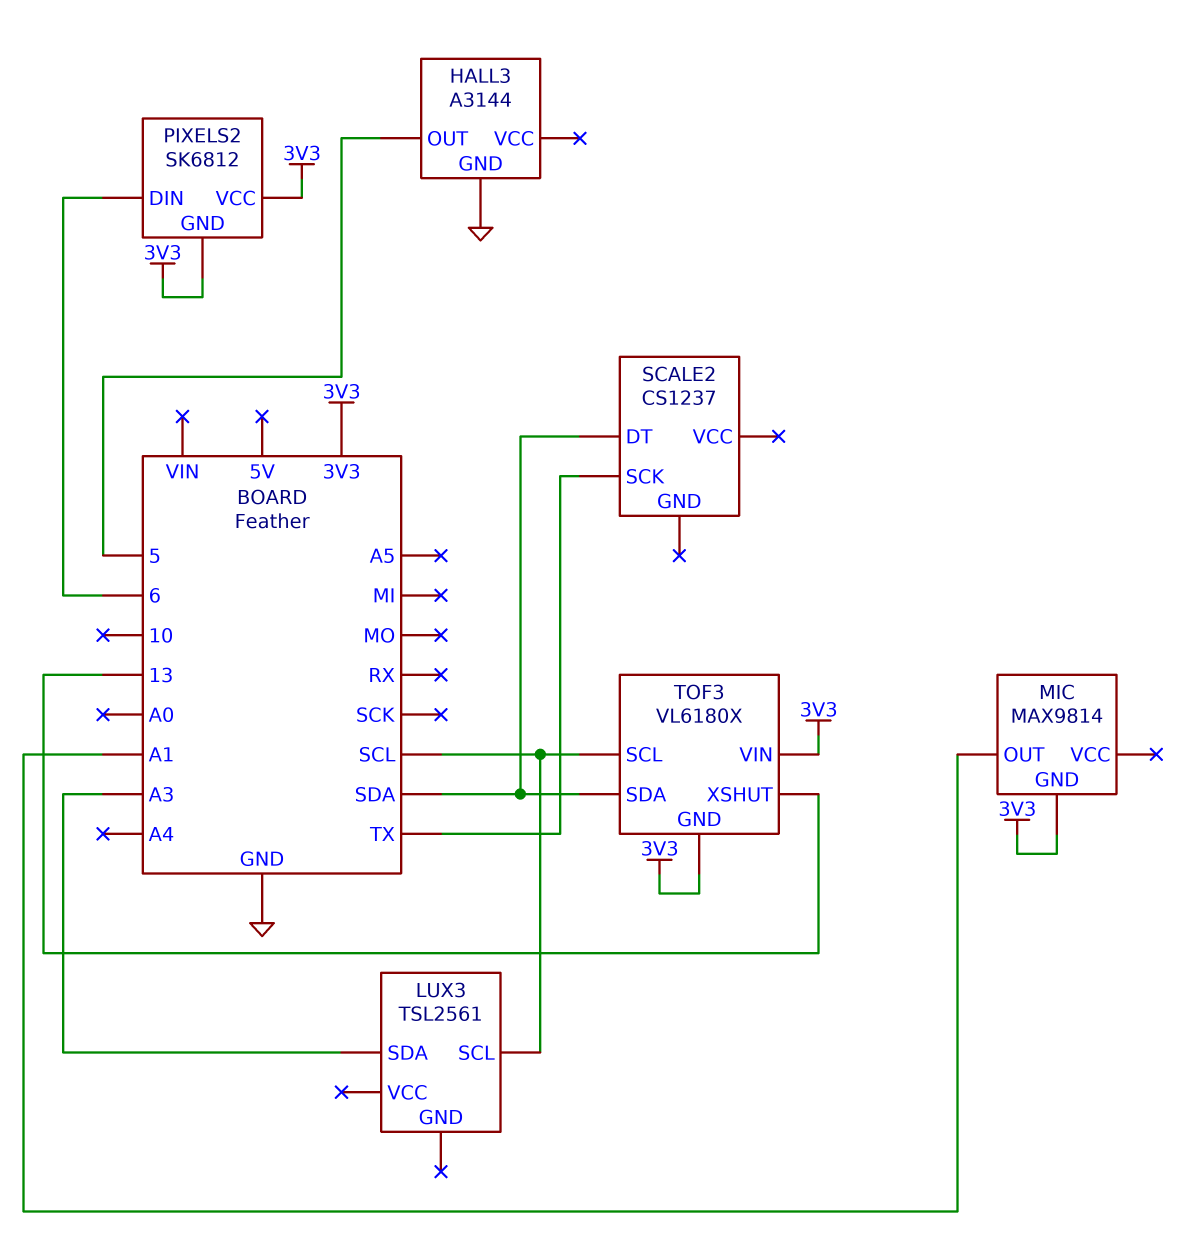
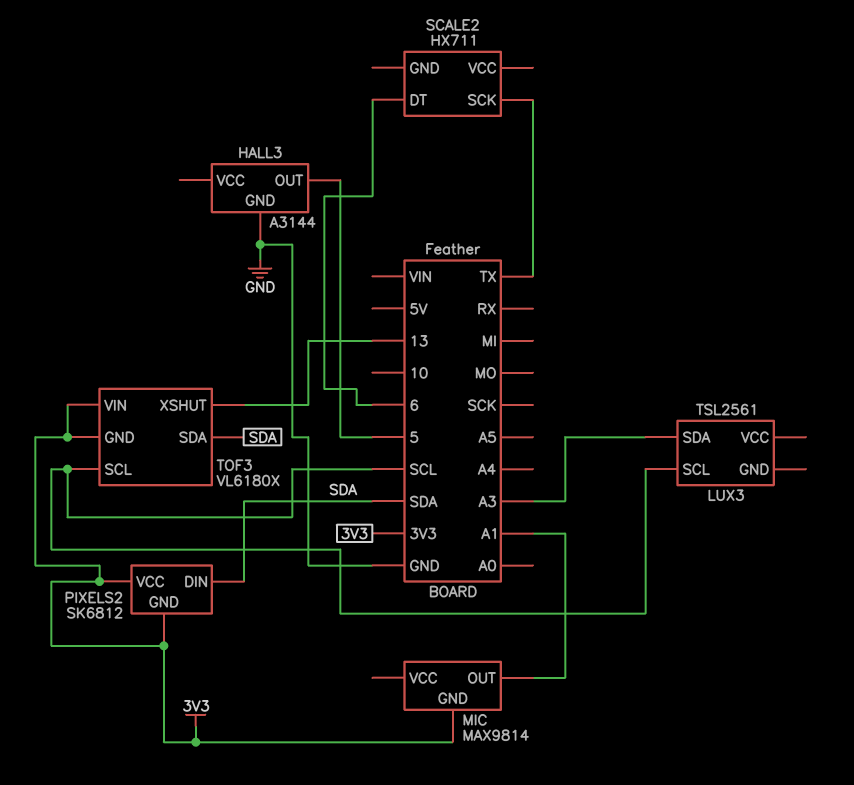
PIXELS2 pin DIN: 6 -> SDA
SCALE2: CS1237 -> HX711
SCALE2 pin DT: SDA -> 6

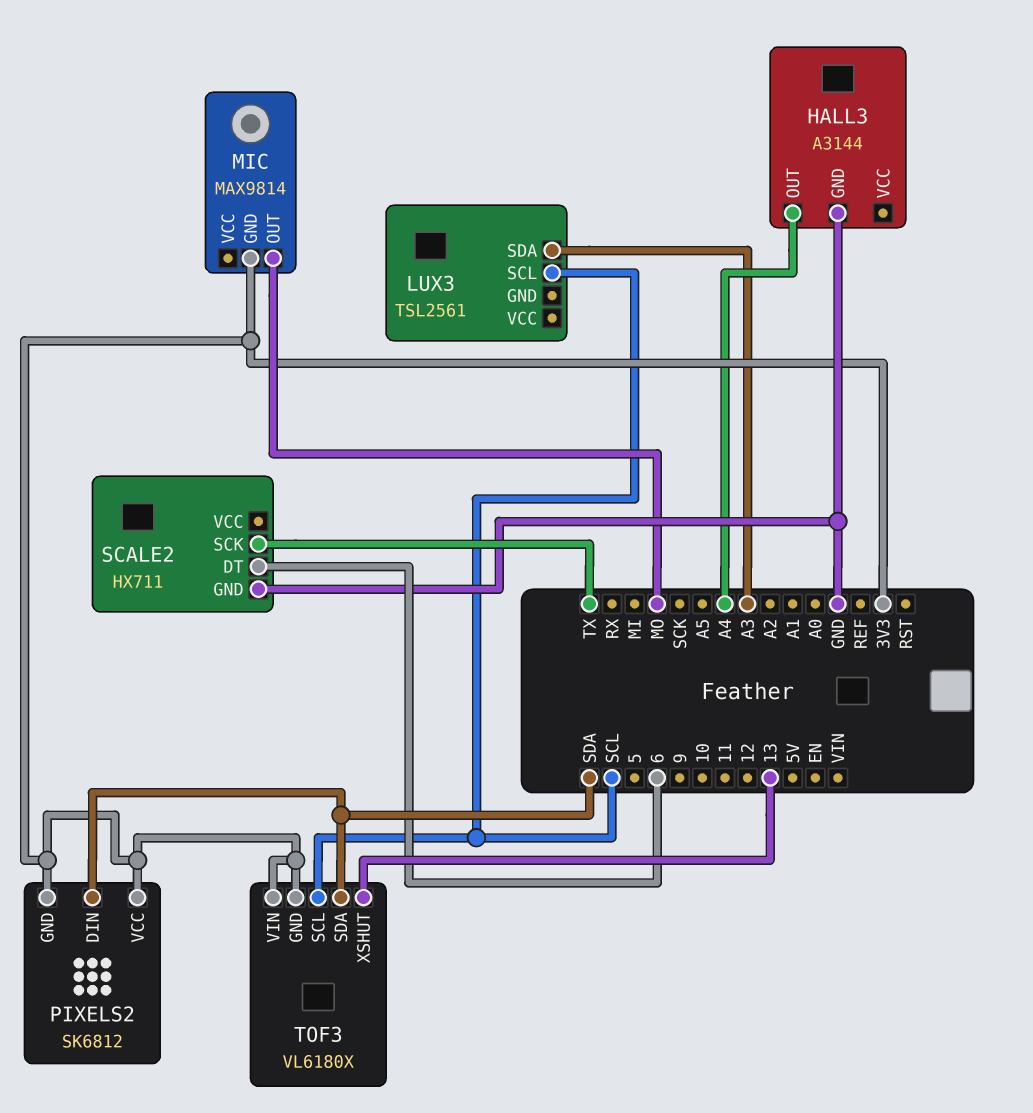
HALL3 pin OUT: 5 -> A4
MIC pin OUT: A1 -> MO
SCALE2 pin GND: none -> GND

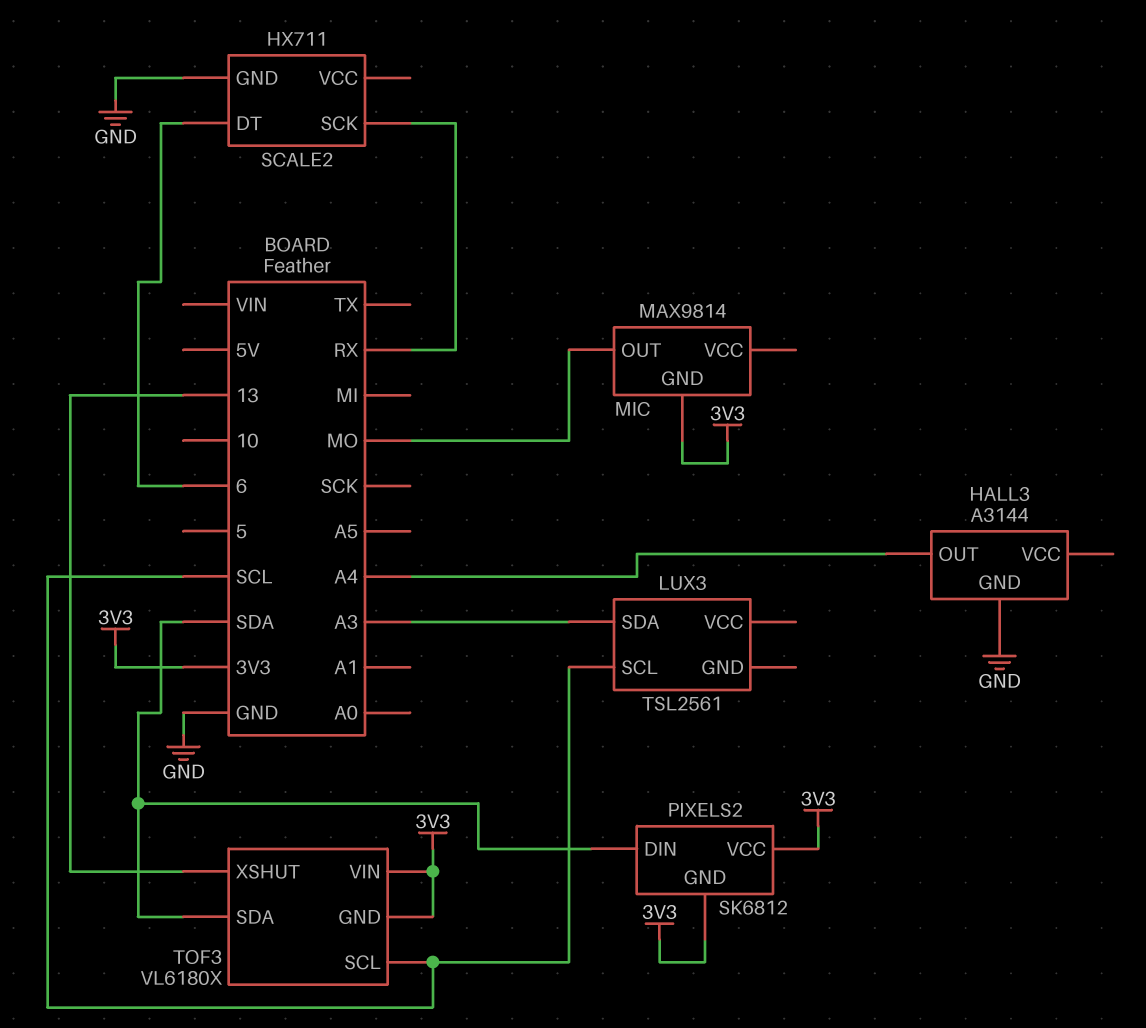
SCALE2 pin SCK: TX -> RX

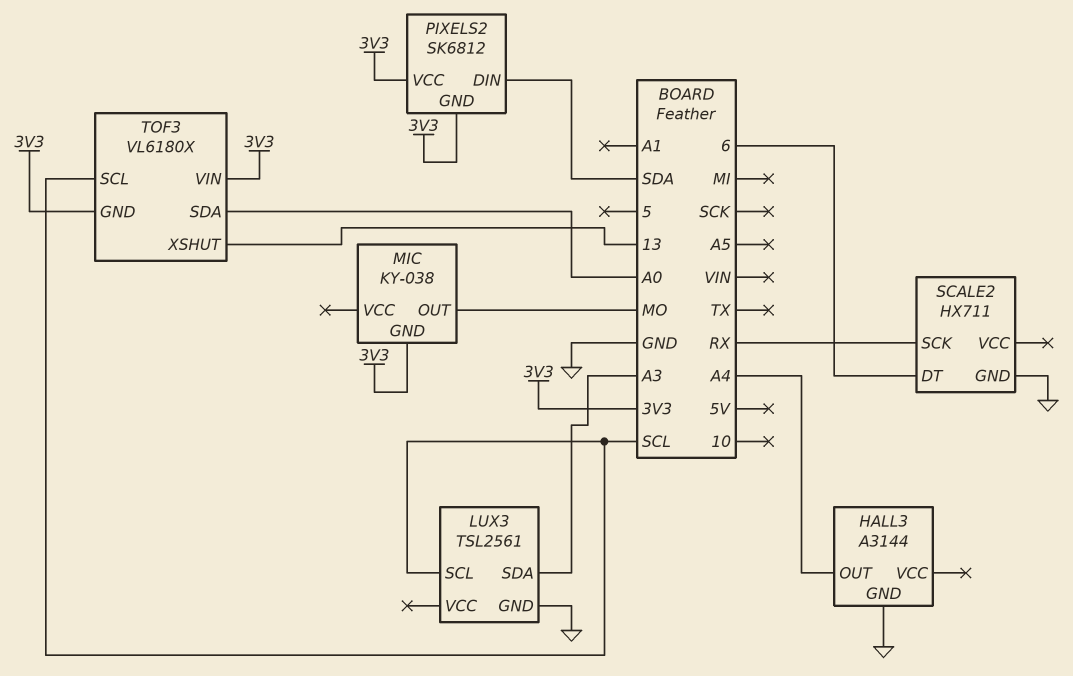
LUX3 pin GND: none -> GND
MIC: MAX9814 -> KY-038
TOF3 pin SDA: SDA -> A0

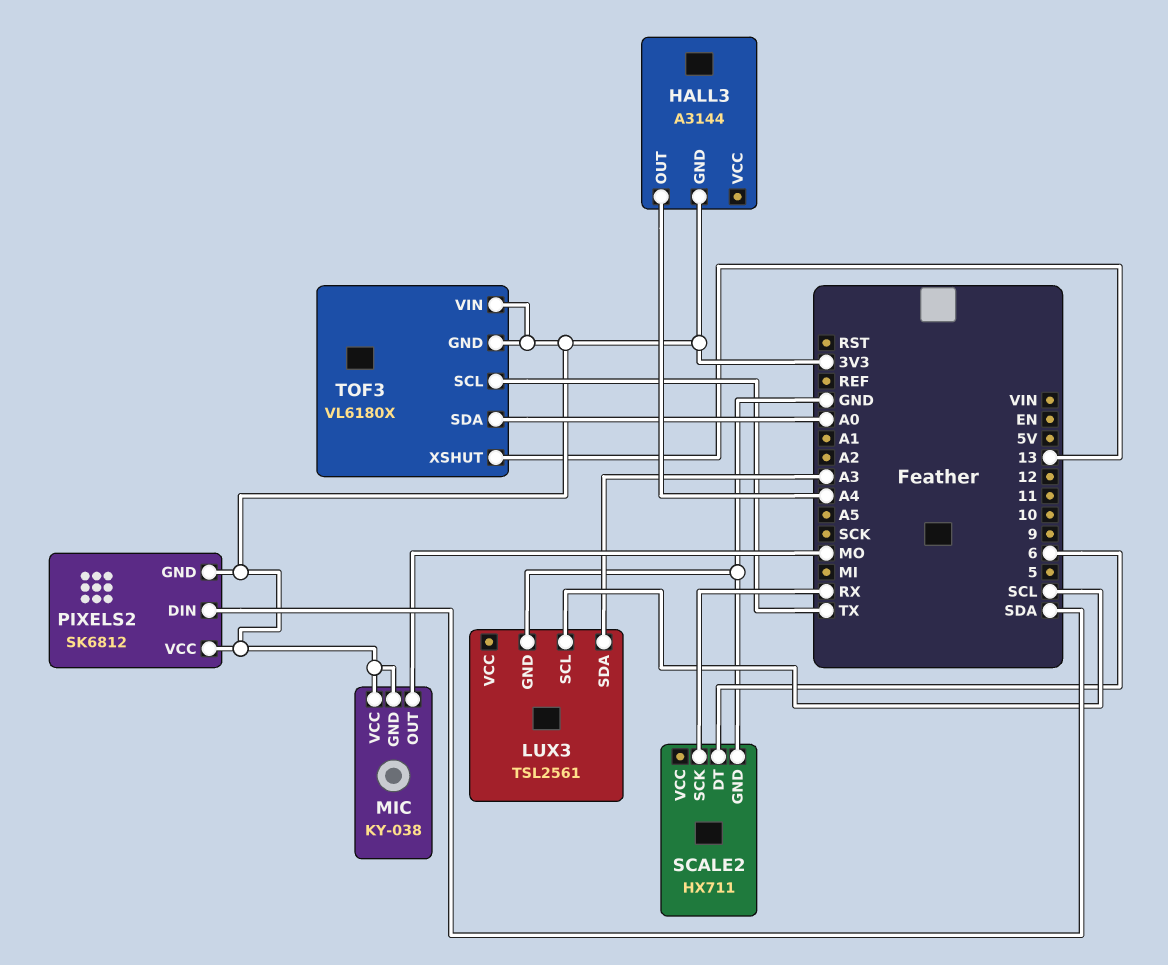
HALL3 pin GND: GND -> 3V3
MIC pin VCC: none -> 3V3
TOF3 pin SCL: SCL -> TX

